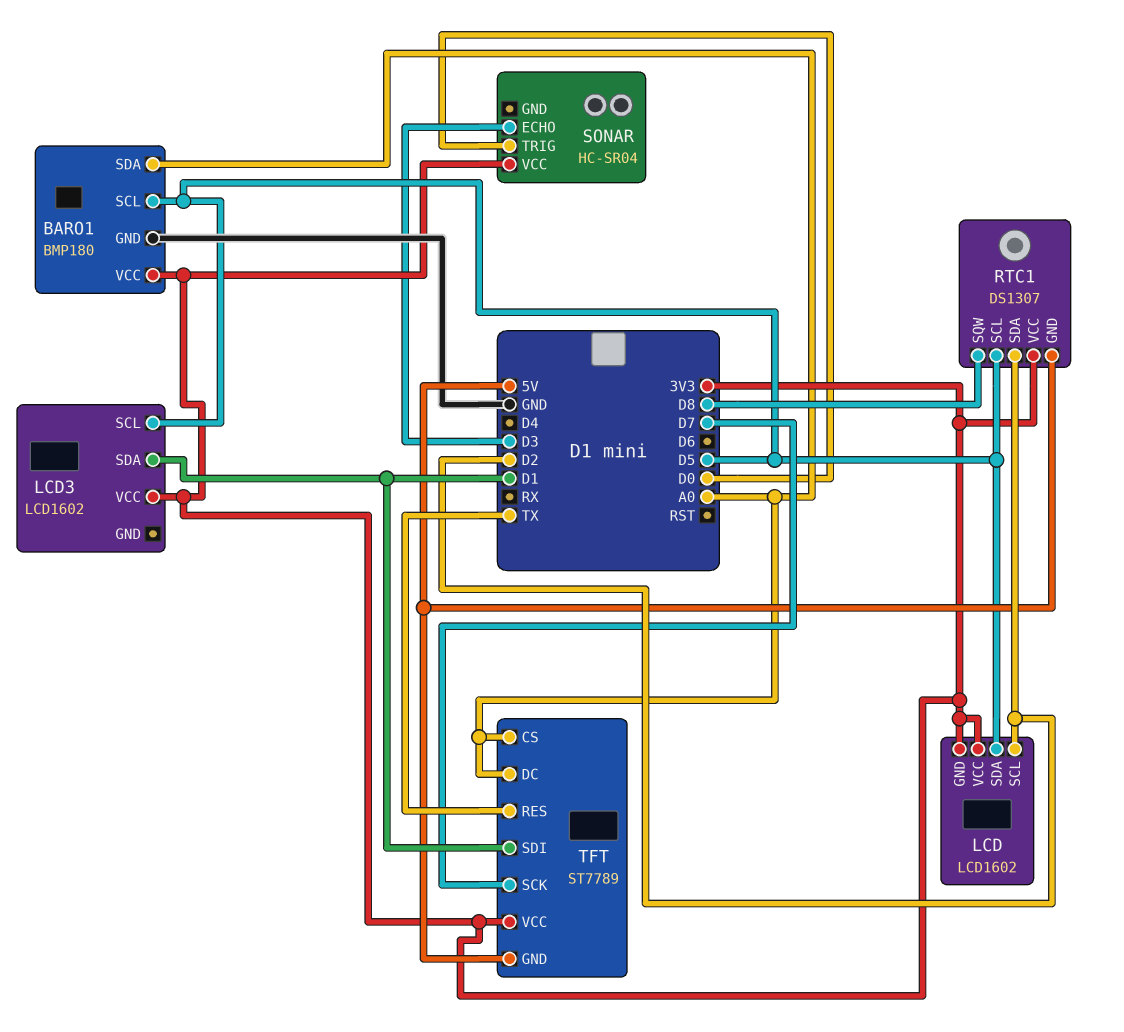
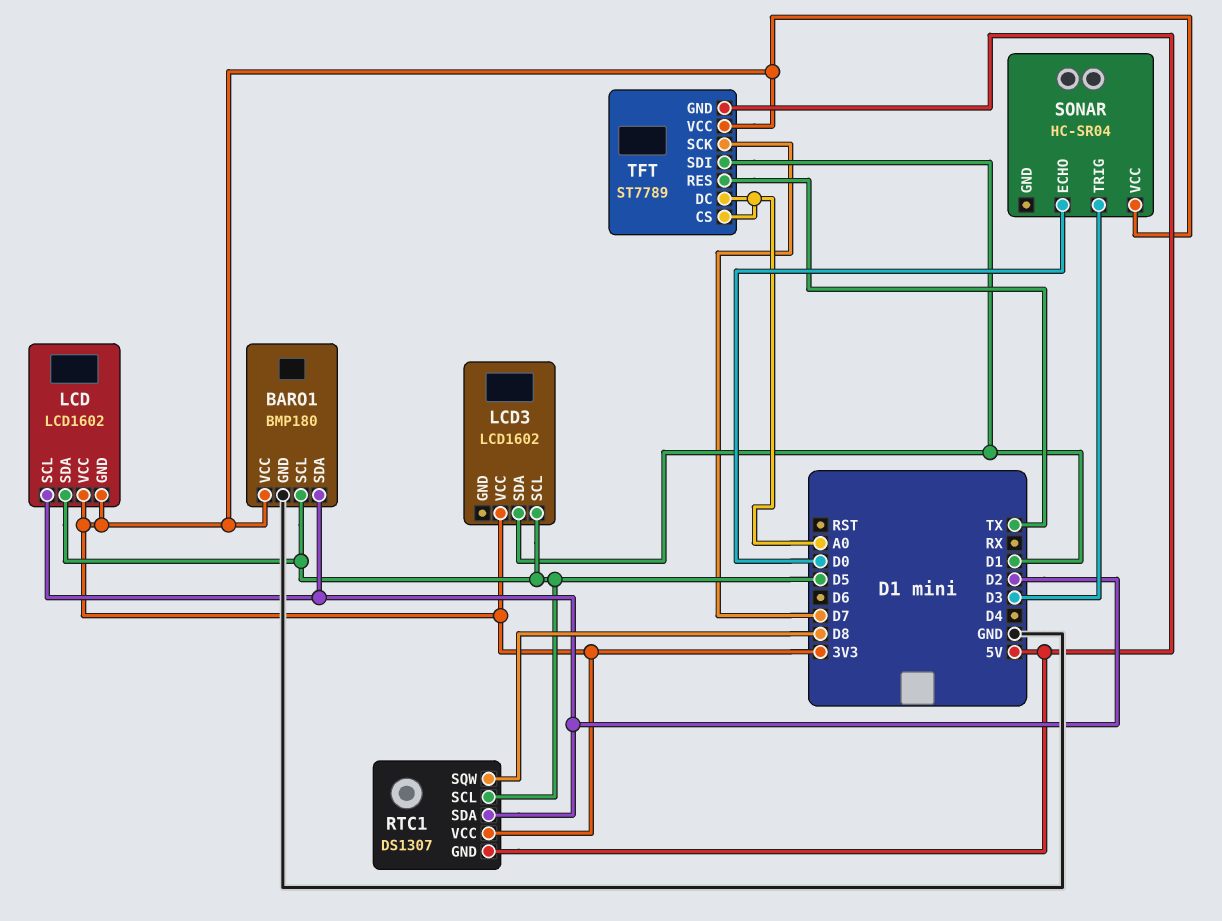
BARO1 pin SDA: A0 -> D2
SONAR pin ECHO: D3 -> D0
SONAR pin TRIG: D0 -> D3

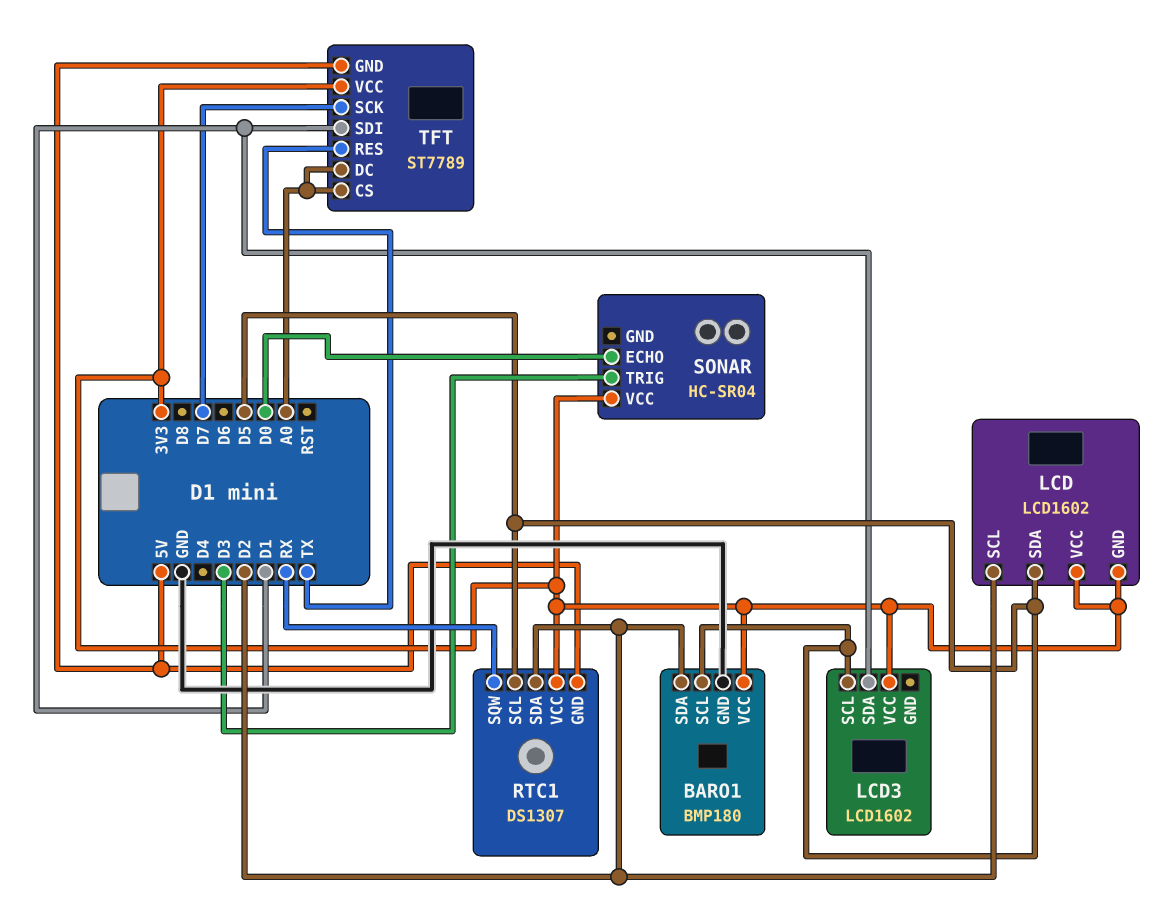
RTC1 pin SQW: D8 -> RX

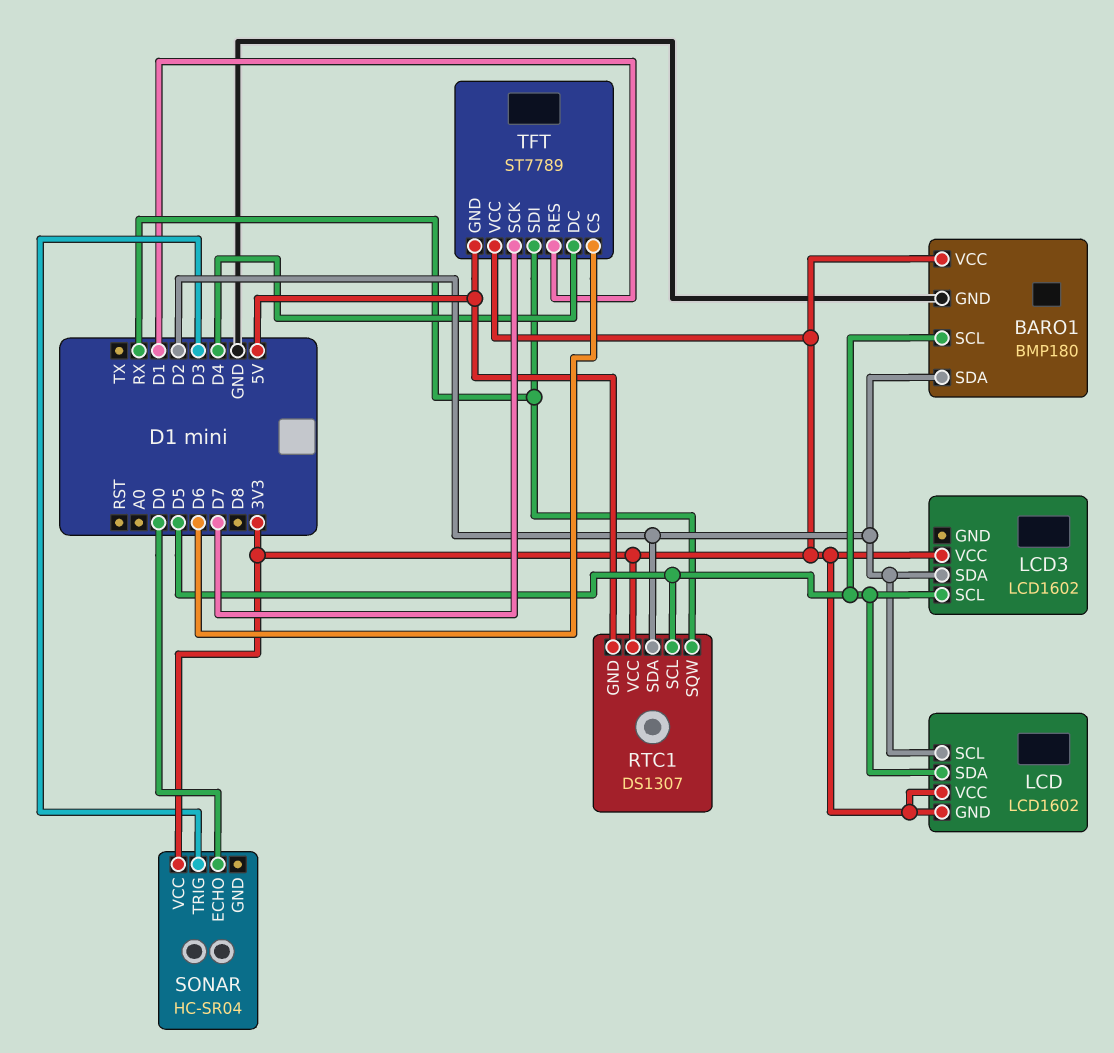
LCD3 pin SDA: D1 -> D2
TFT pin CS: A0 -> D6
TFT pin DC: A0 -> D4
TFT pin RES: TX -> D1
TFT pin SDI: D1 -> RX

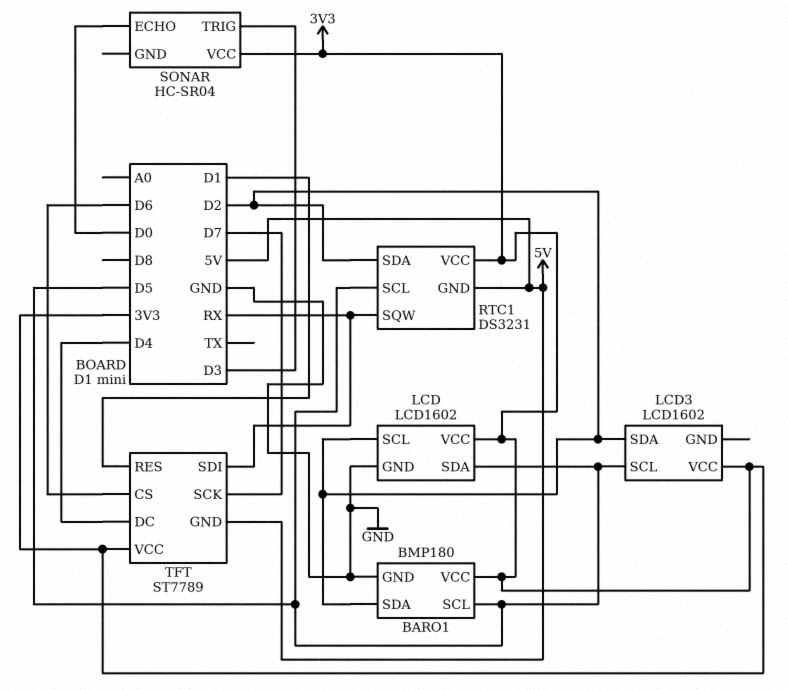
LCD pin GND: 3V3 -> GND
RTC1: DS1307 -> DS3231

